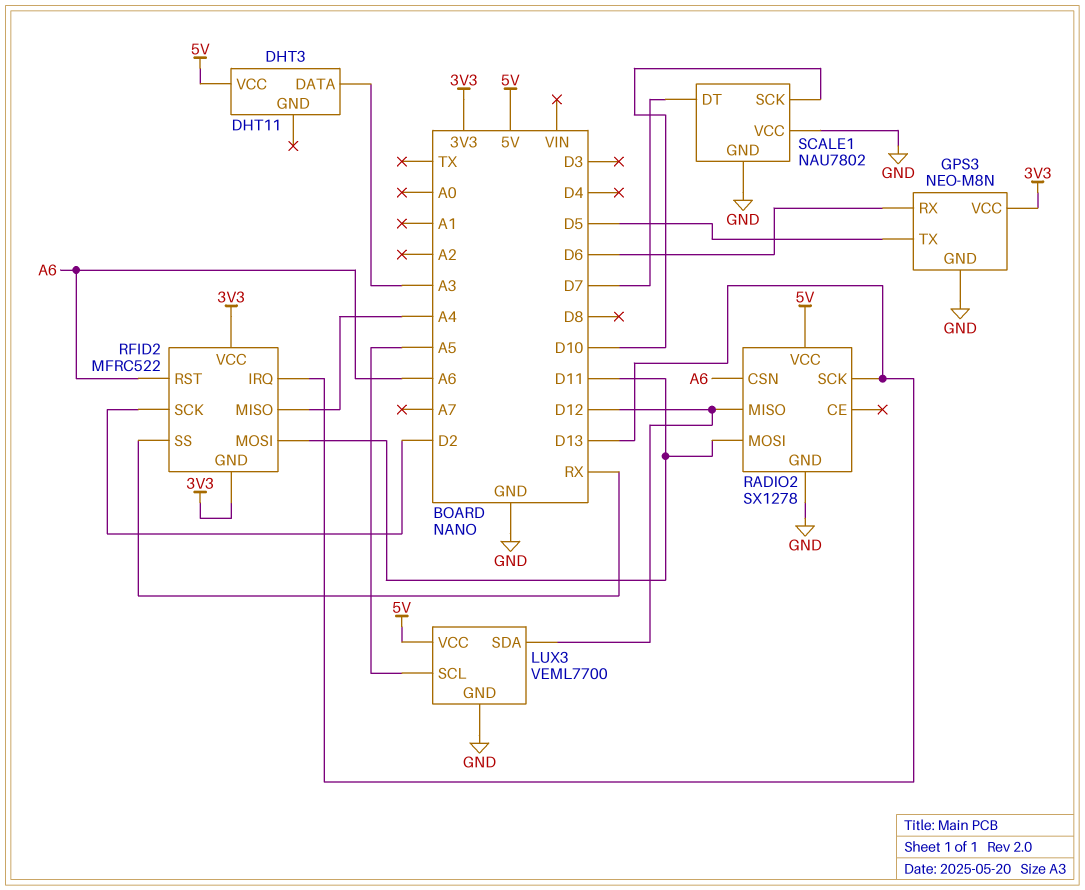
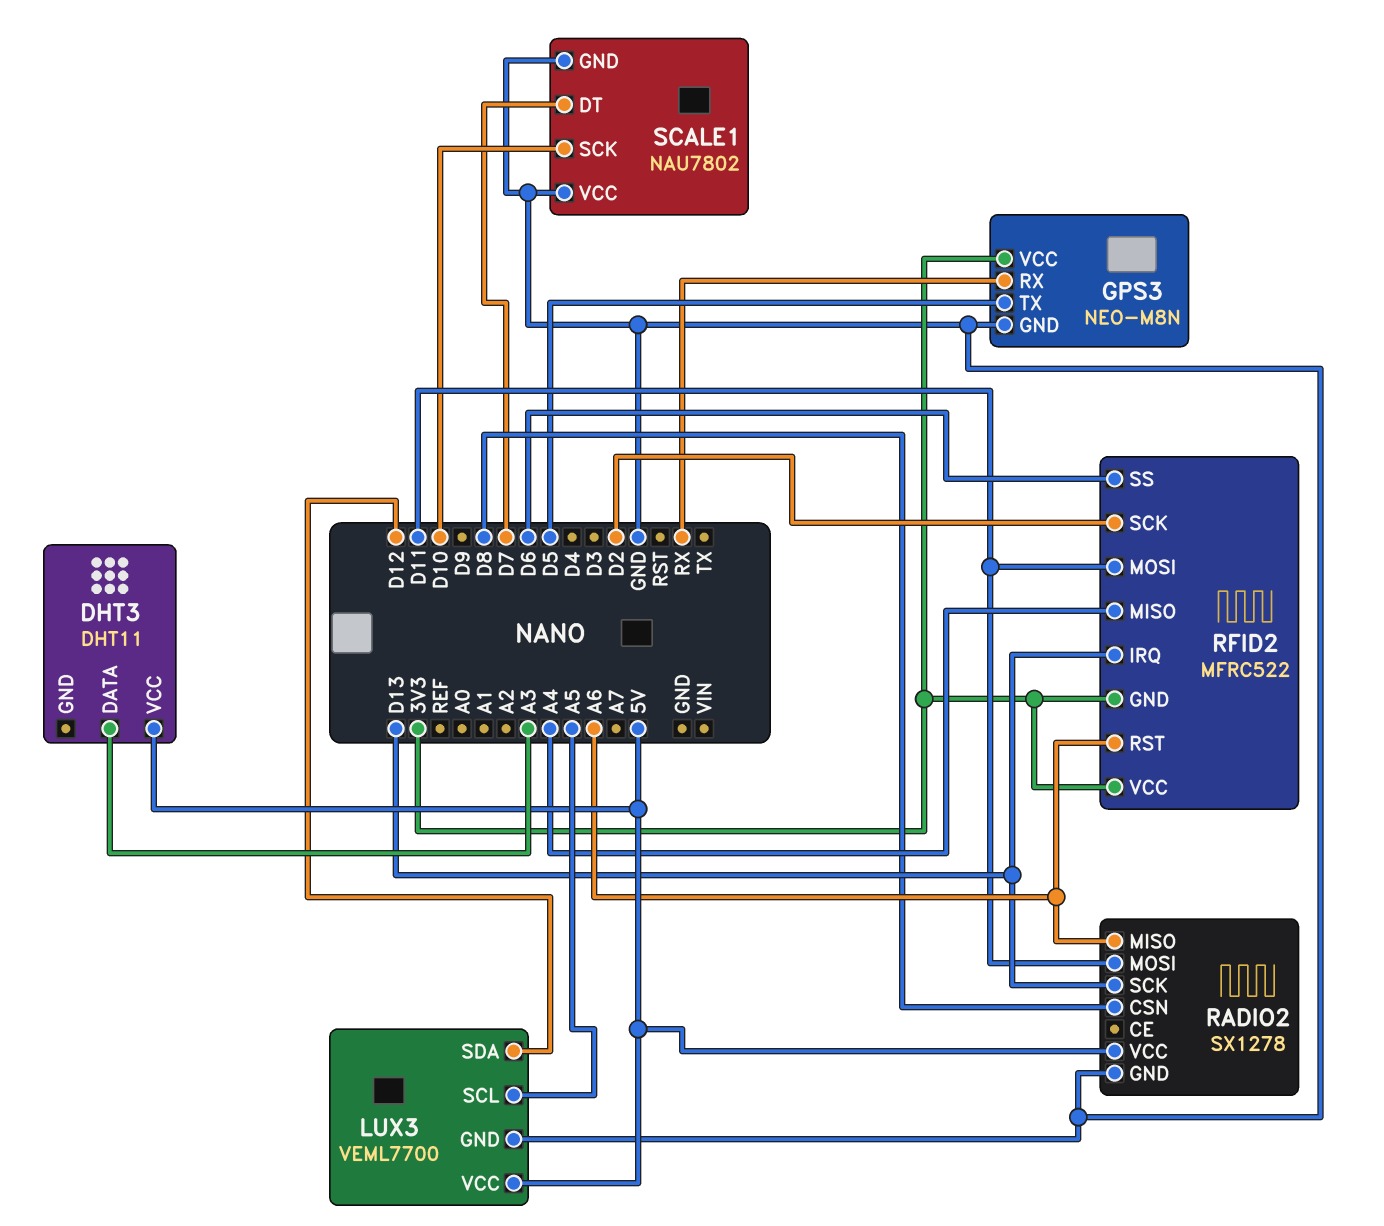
GPS3 pin RX: D6 -> RX
RADIO2 pin CSN: A6 -> D8
RADIO2 pin MISO: D12 -> A6
RFID2 pin SS: RX -> D6

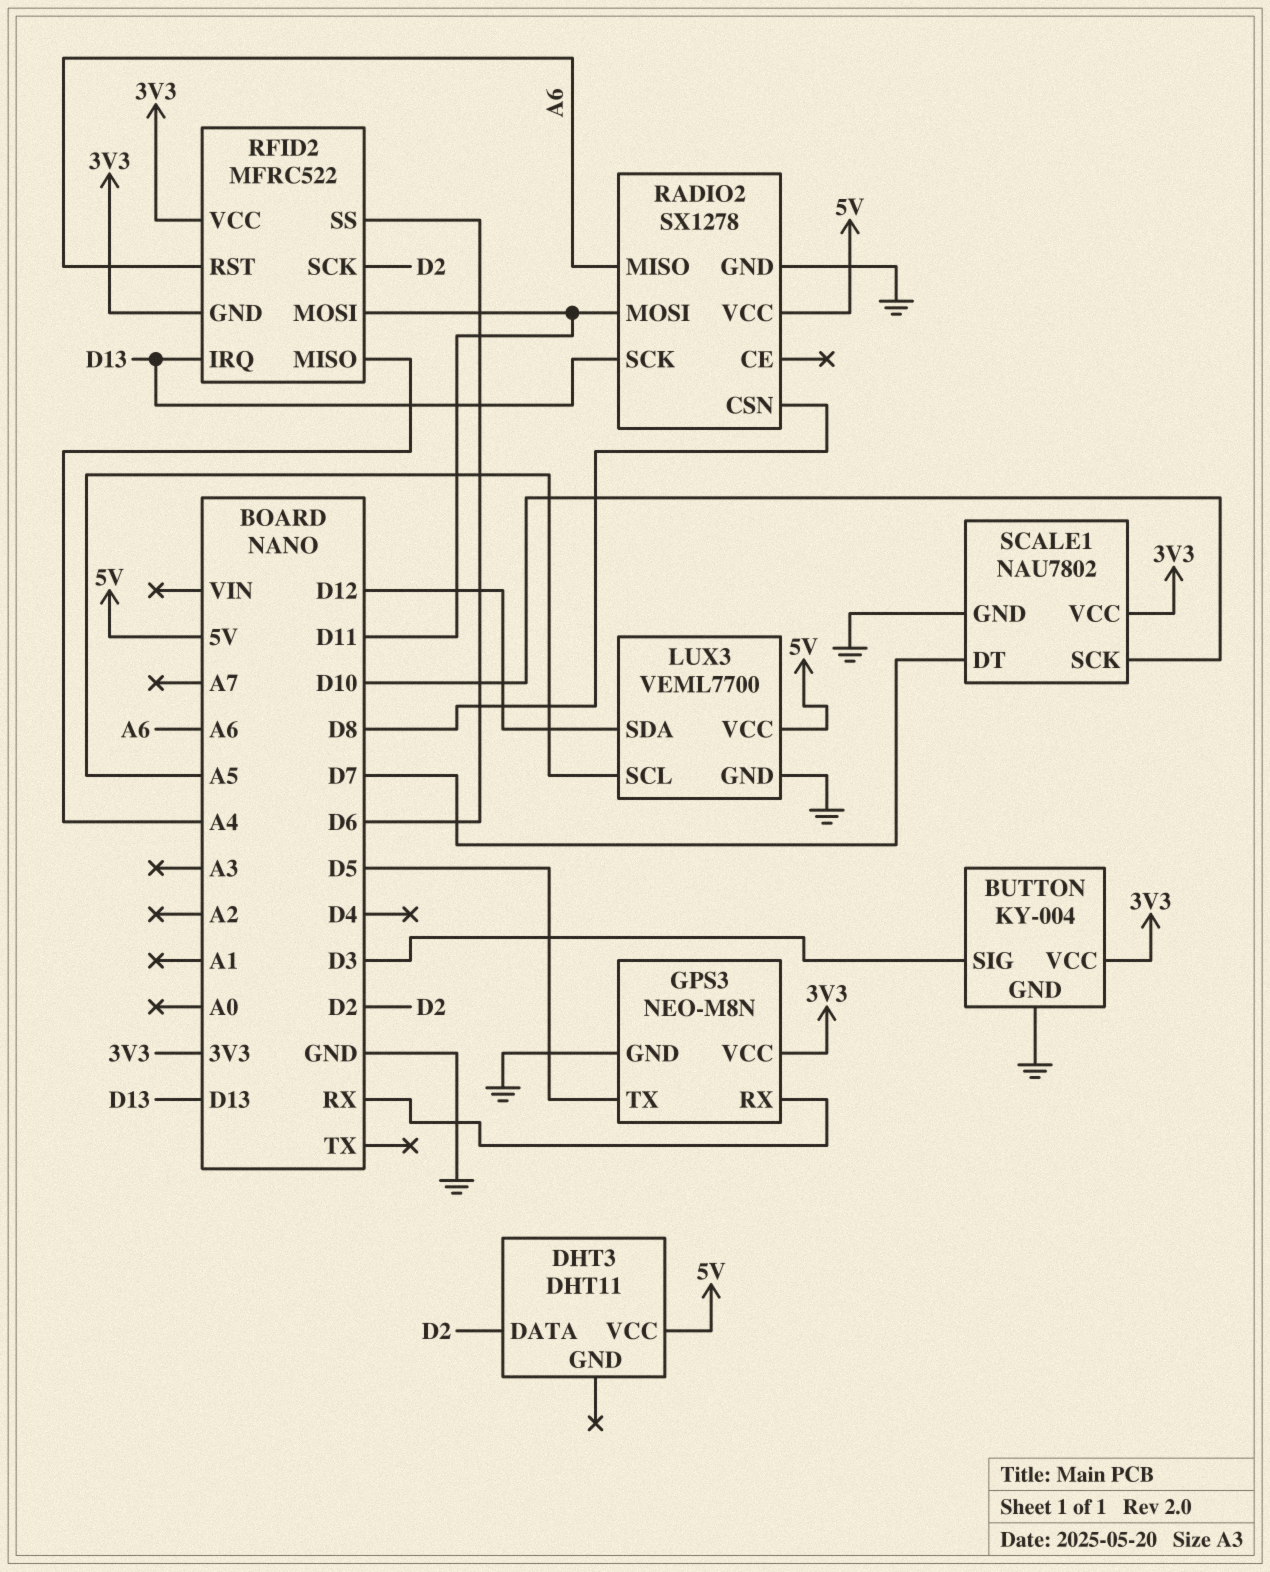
BUTTON: none -> KY-004
BUTTON pin GND: none -> GND
BUTTON pin SIG: none -> D3
BUTTON pin VCC: none -> 3V3
DHT3 pin DATA: A3 -> D2
SCALE1 pin VCC: GND -> 3V3

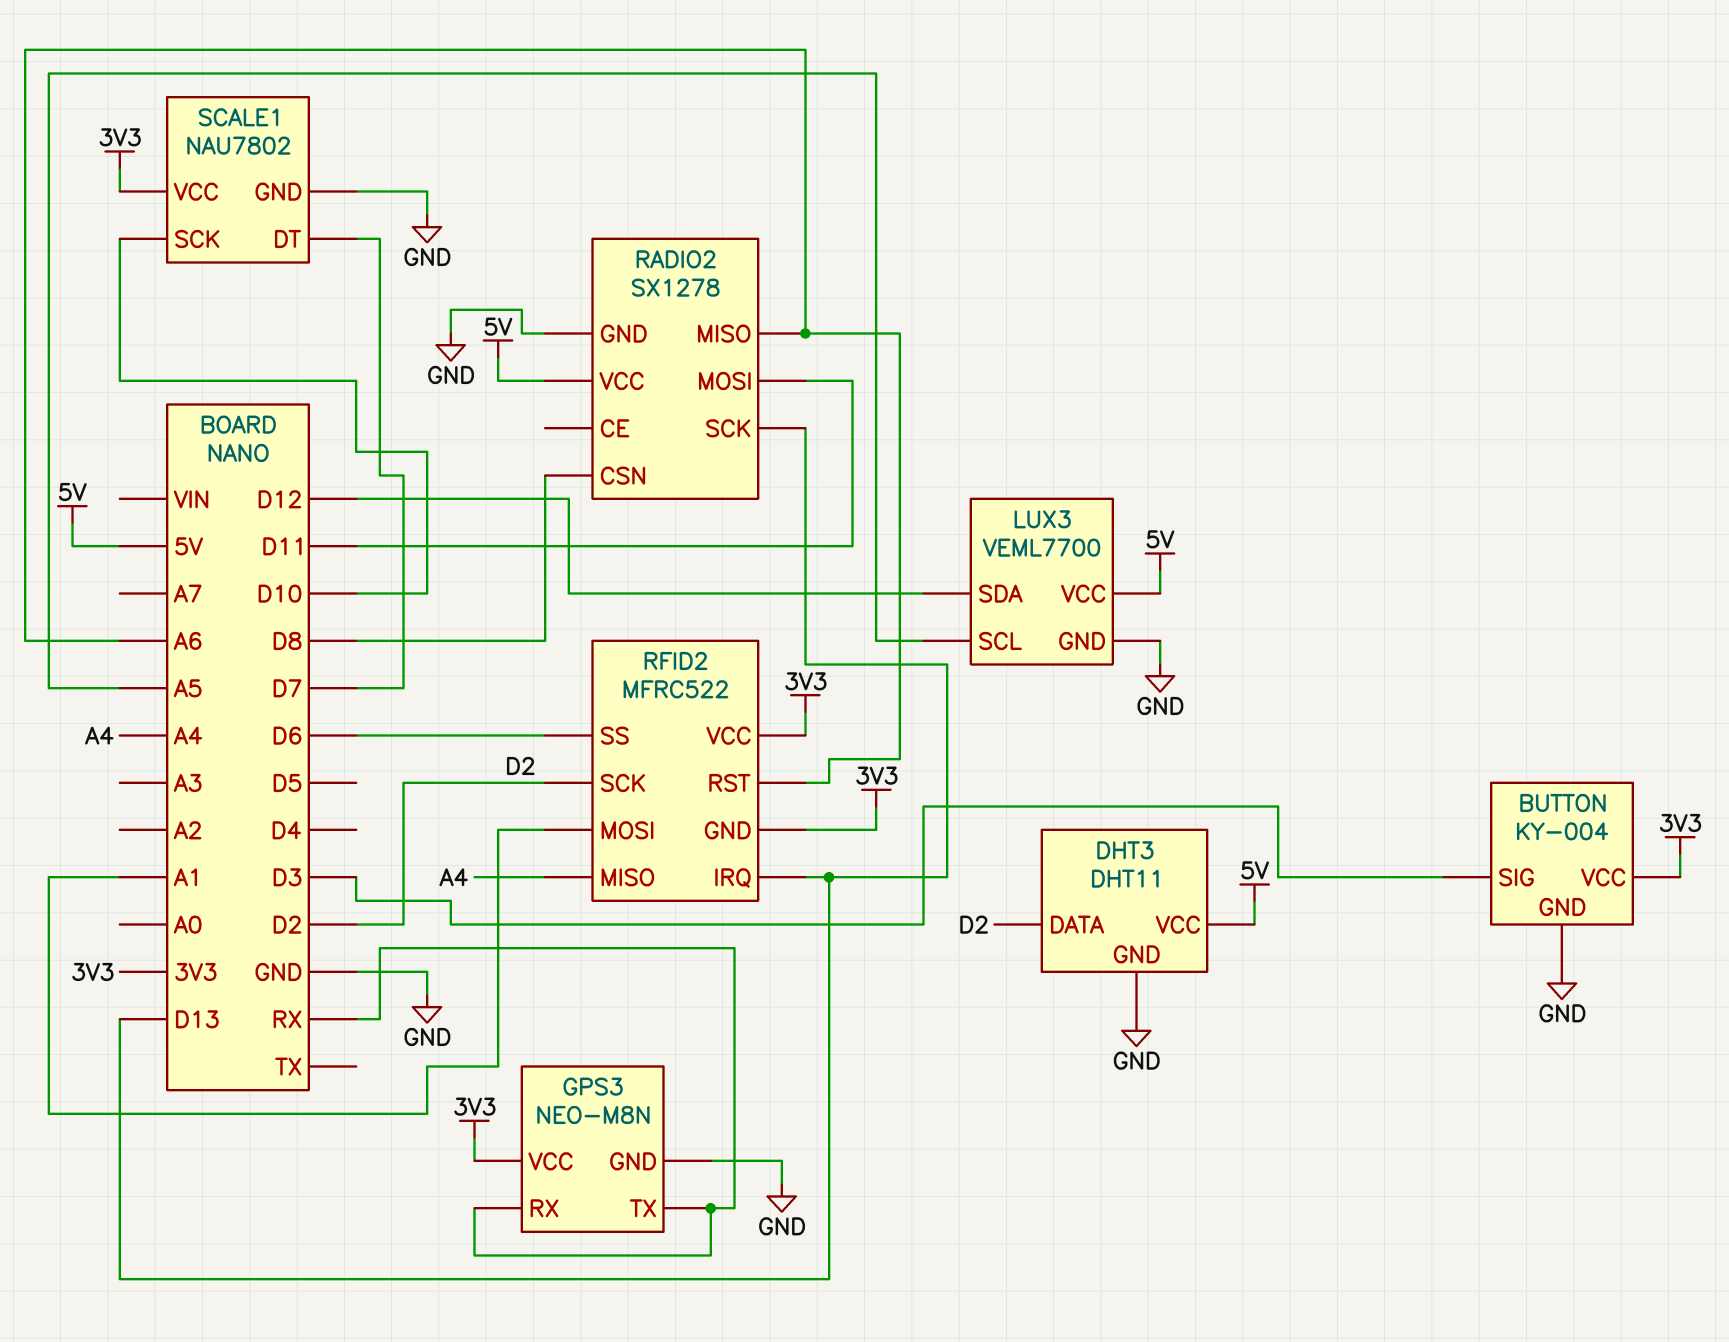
DHT3 pin GND: none -> GND
GPS3 pin TX: D5 -> RX
RFID2 pin MOSI: D11 -> A1

